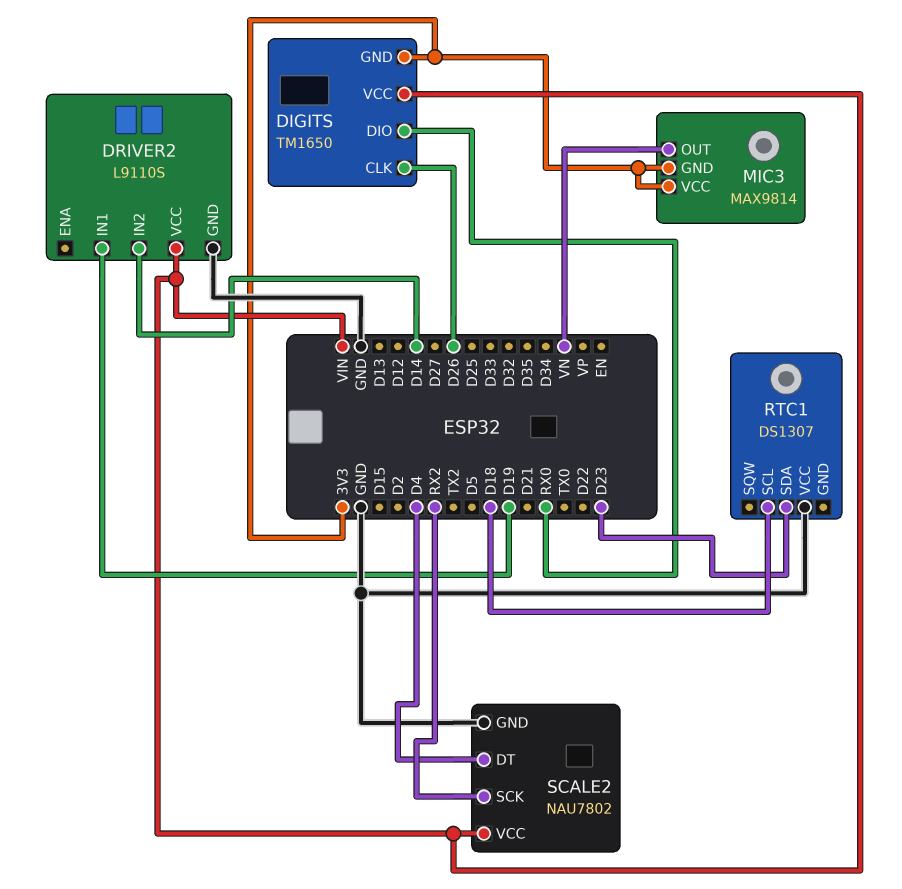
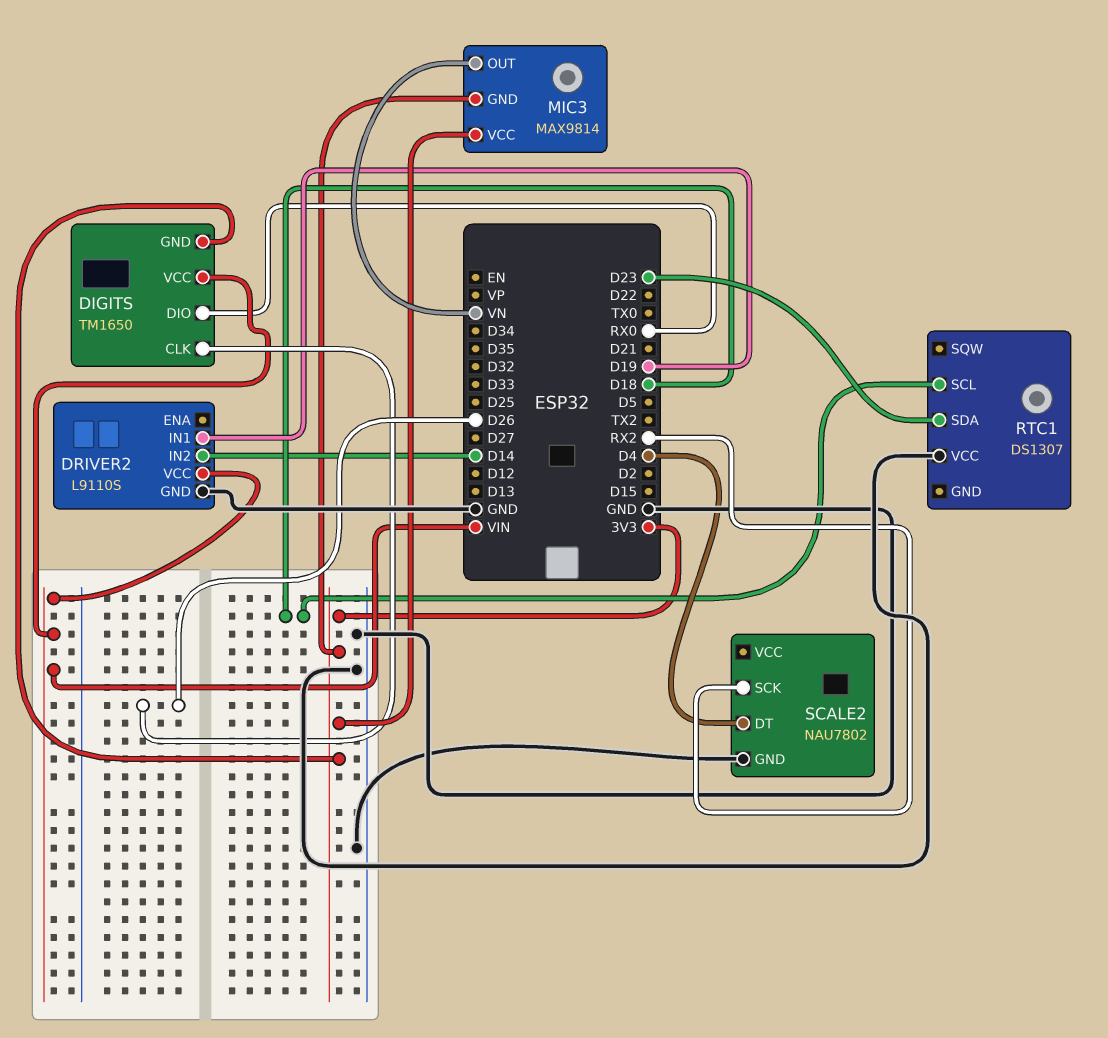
SCALE2 pin VCC: VIN -> none

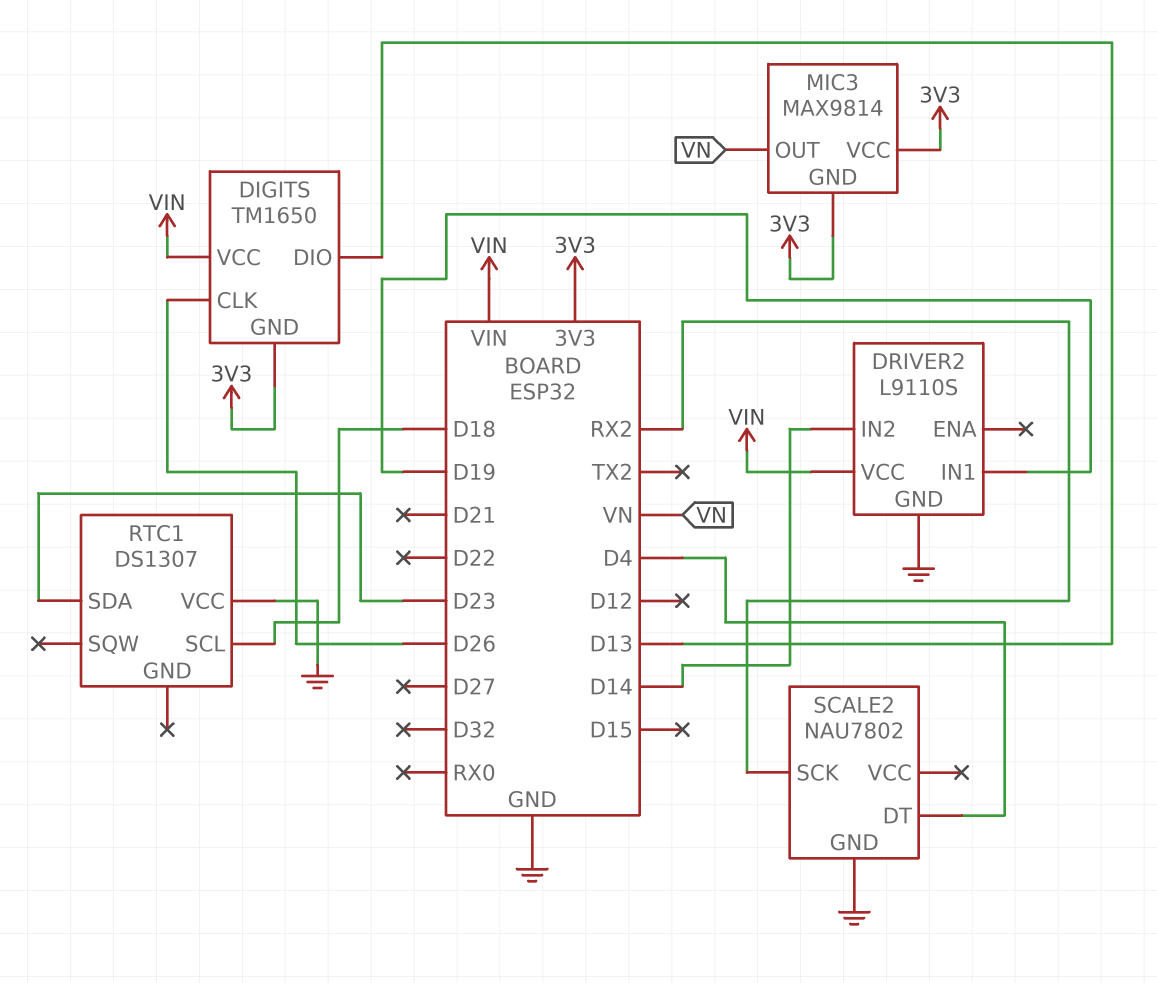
DIGITS pin DIO: RX0 -> D13

